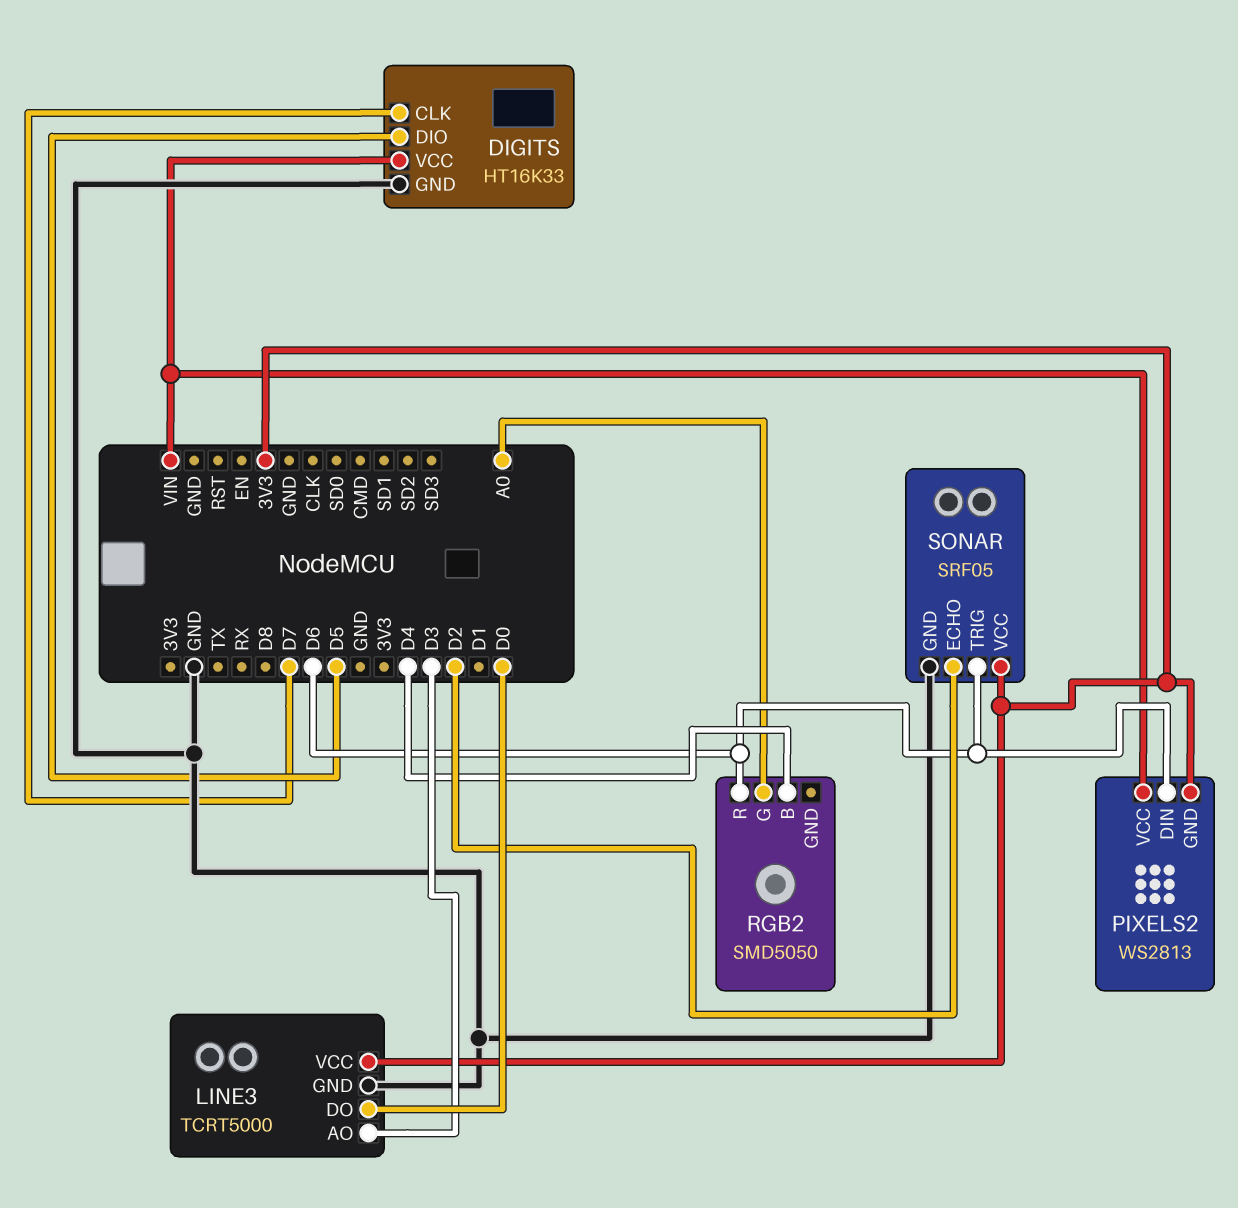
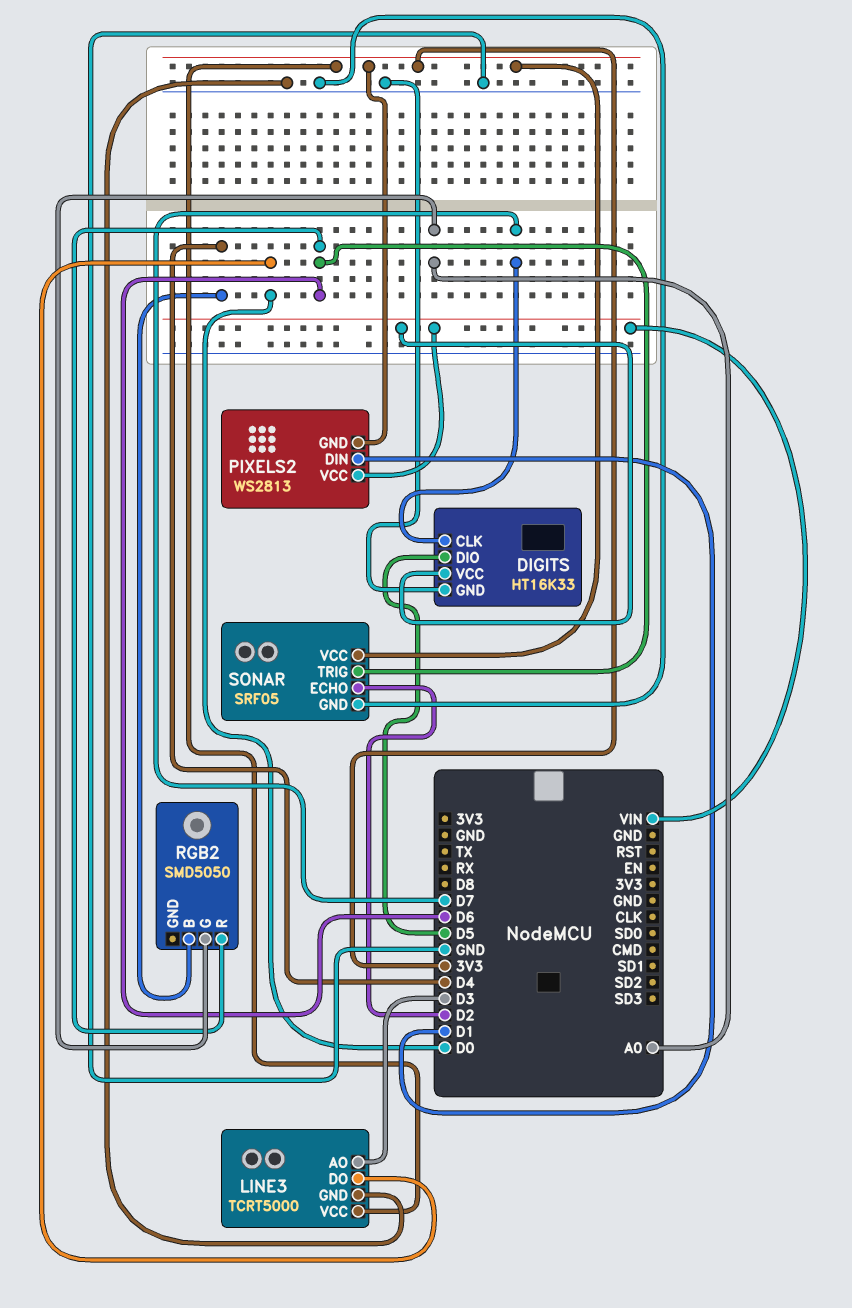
PIXELS2 pin DIN: D6 -> D1

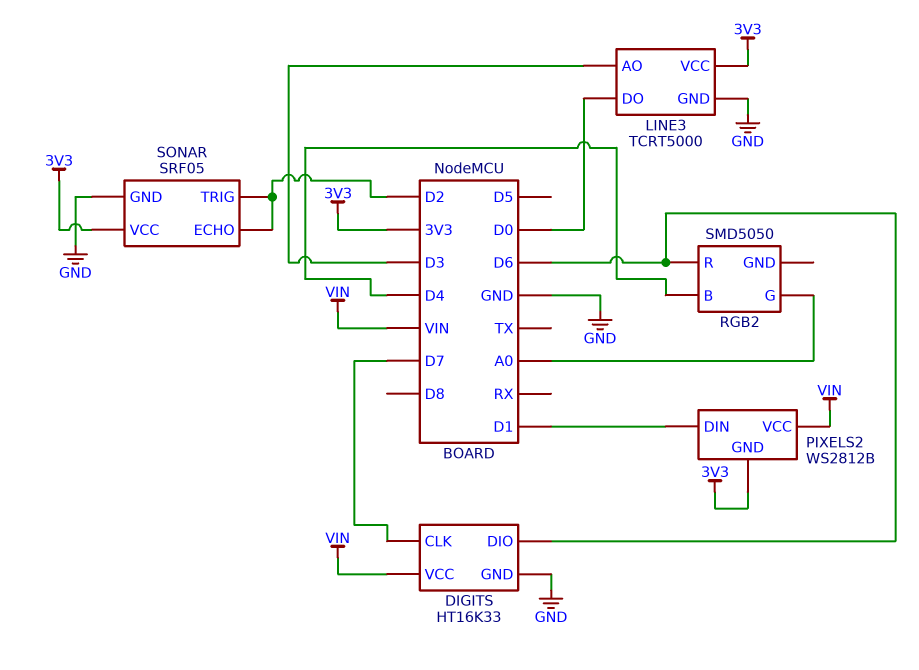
DIGITS pin DIO: D5 -> D6
PIXELS2: WS2813 -> WS2812B
SONAR pin TRIG: D6 -> D2

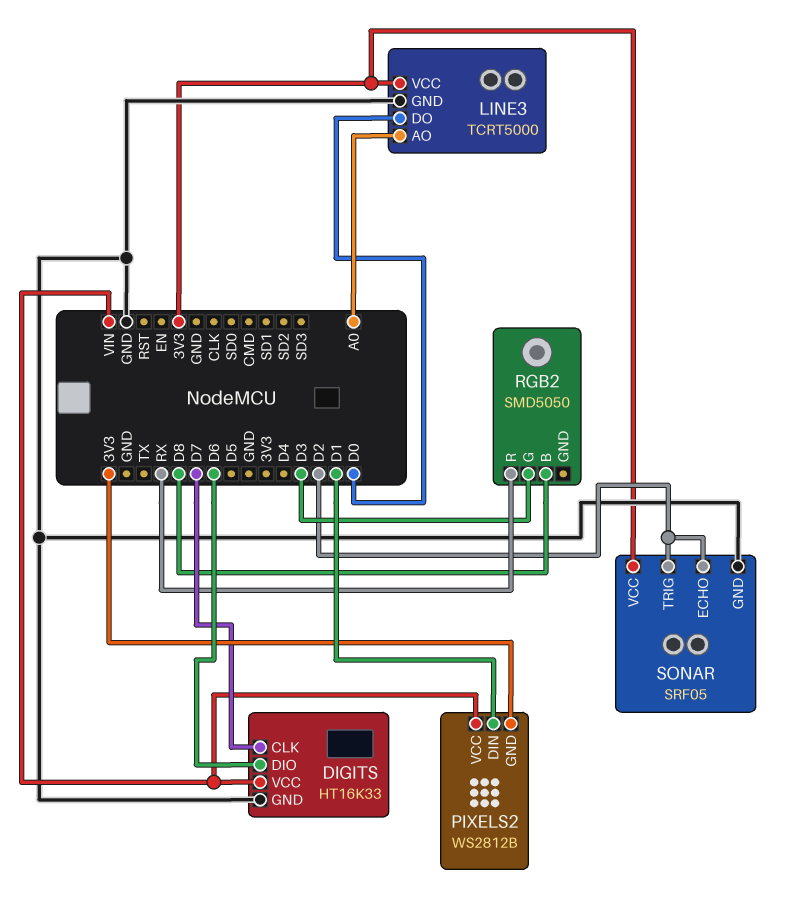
LINE3 pin AO: D3 -> A0
RGB2 pin B: D4 -> D8
RGB2 pin G: A0 -> D3
RGB2 pin R: D6 -> RX

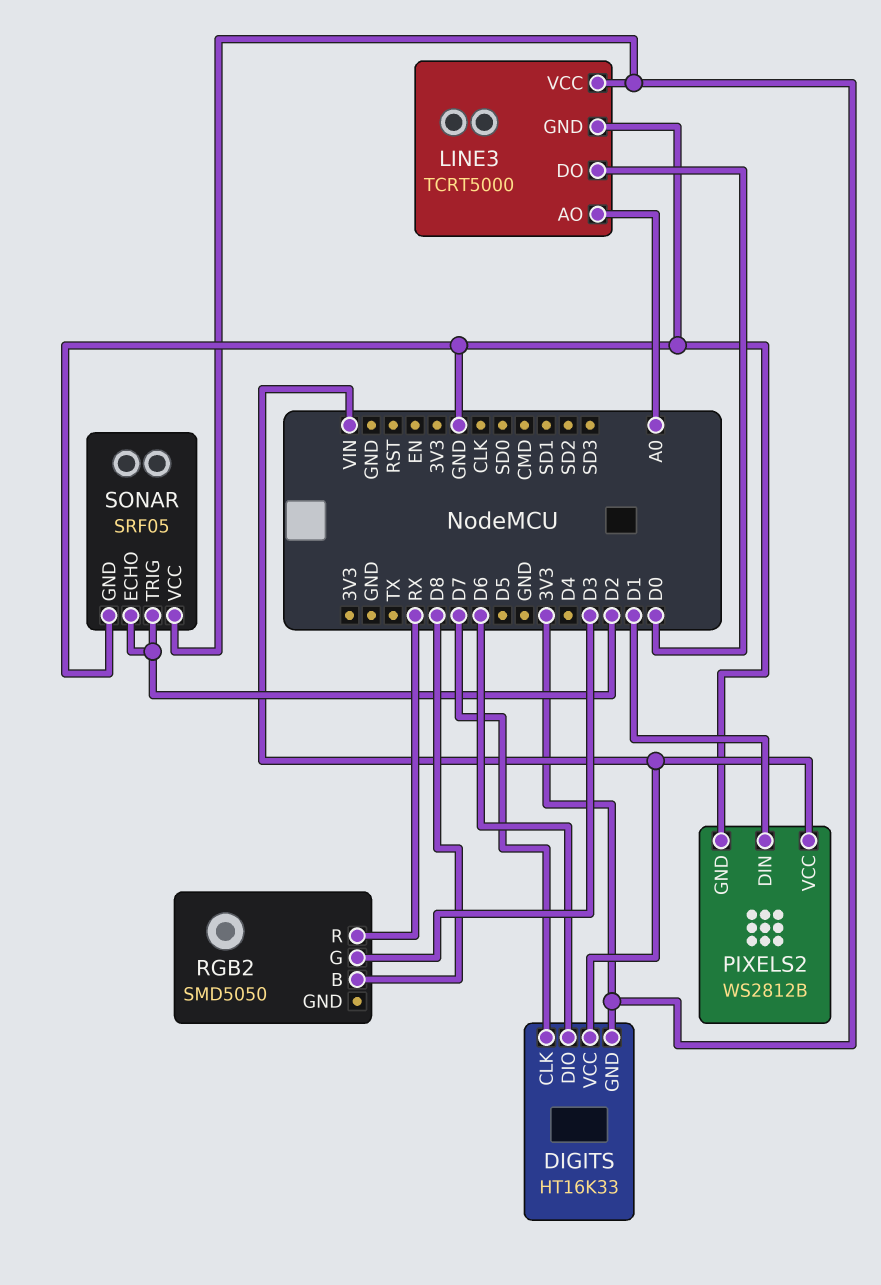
DIGITS pin GND: GND -> 3V3
PIXELS2 pin GND: 3V3 -> GND

